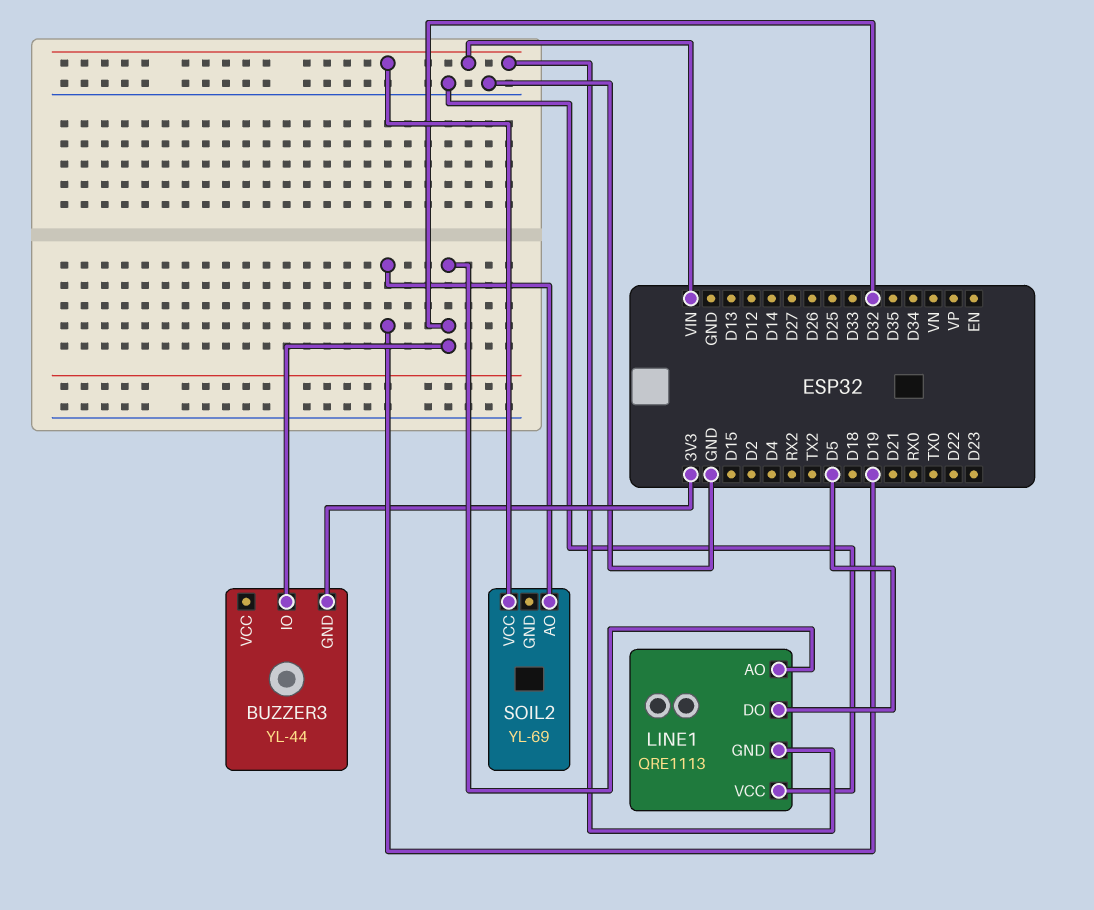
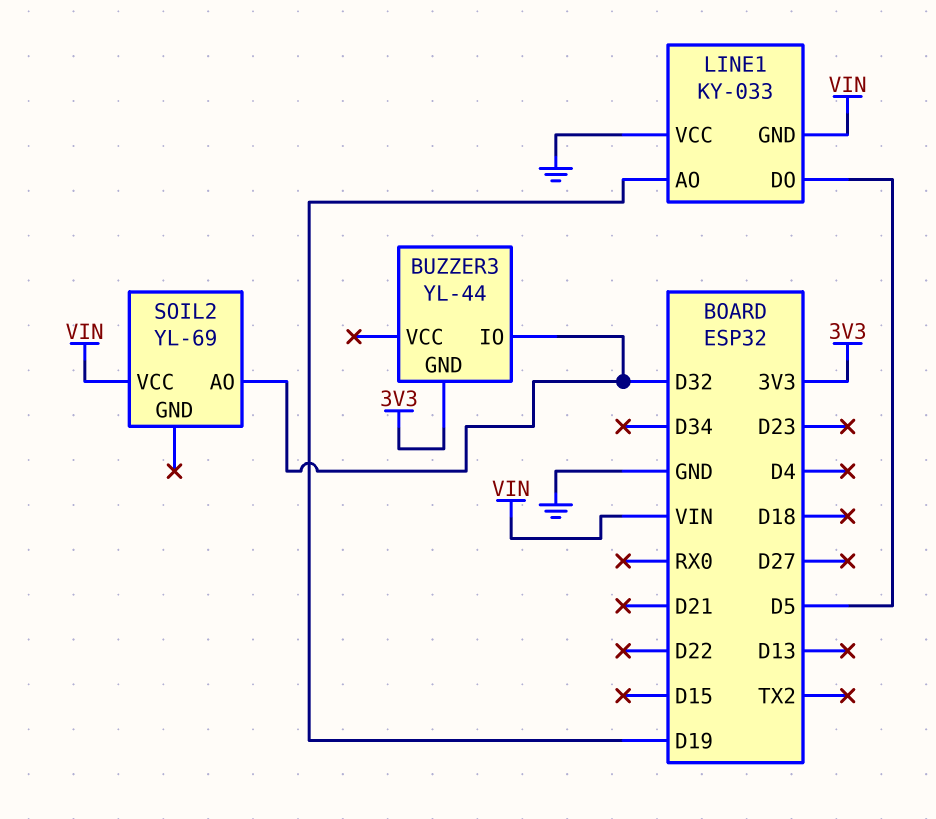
LINE1: QRE1113 -> KY-033
LINE1 pin AO: D32 -> D19
SOIL2 pin AO: D19 -> D32

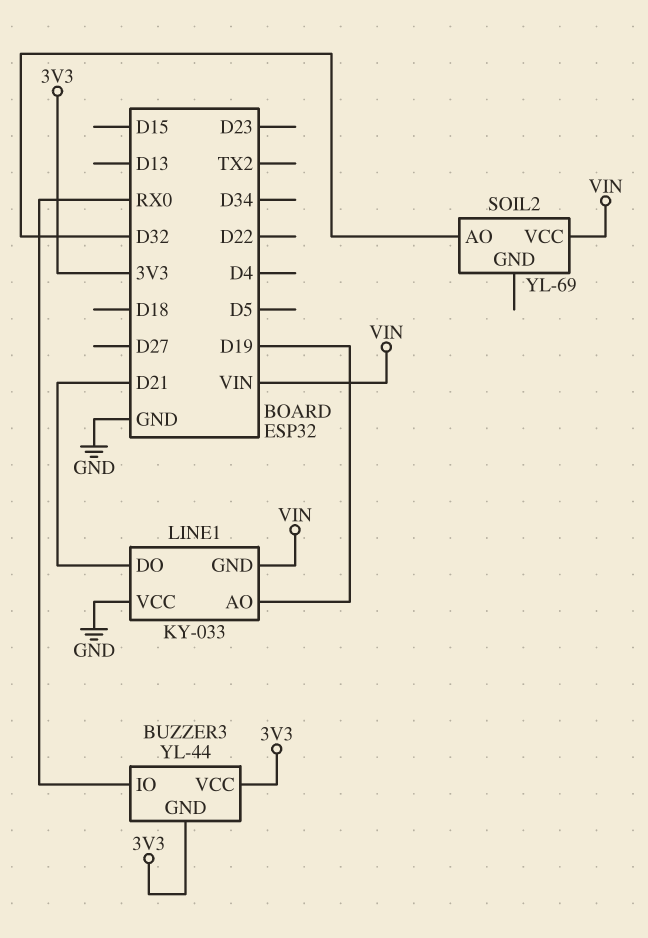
BUZZER3 pin IO: D32 -> RX0
BUZZER3 pin VCC: none -> 3V3
LINE1 pin DO: D5 -> D21

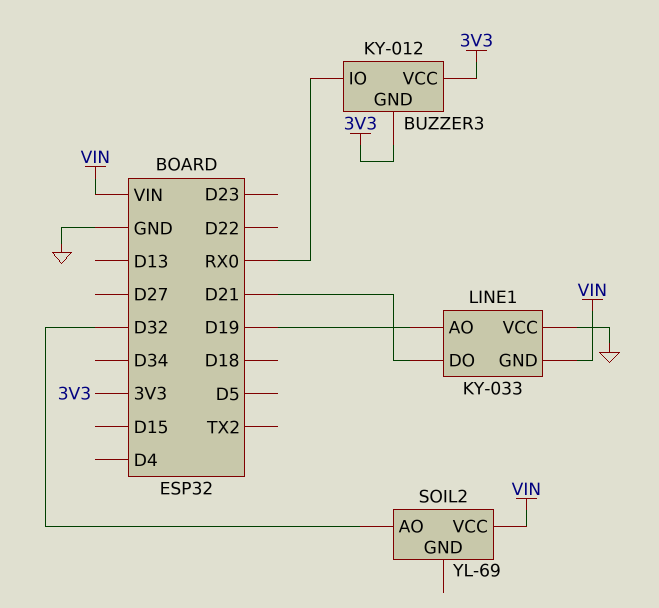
BUZZER3: YL-44 -> KY-012

